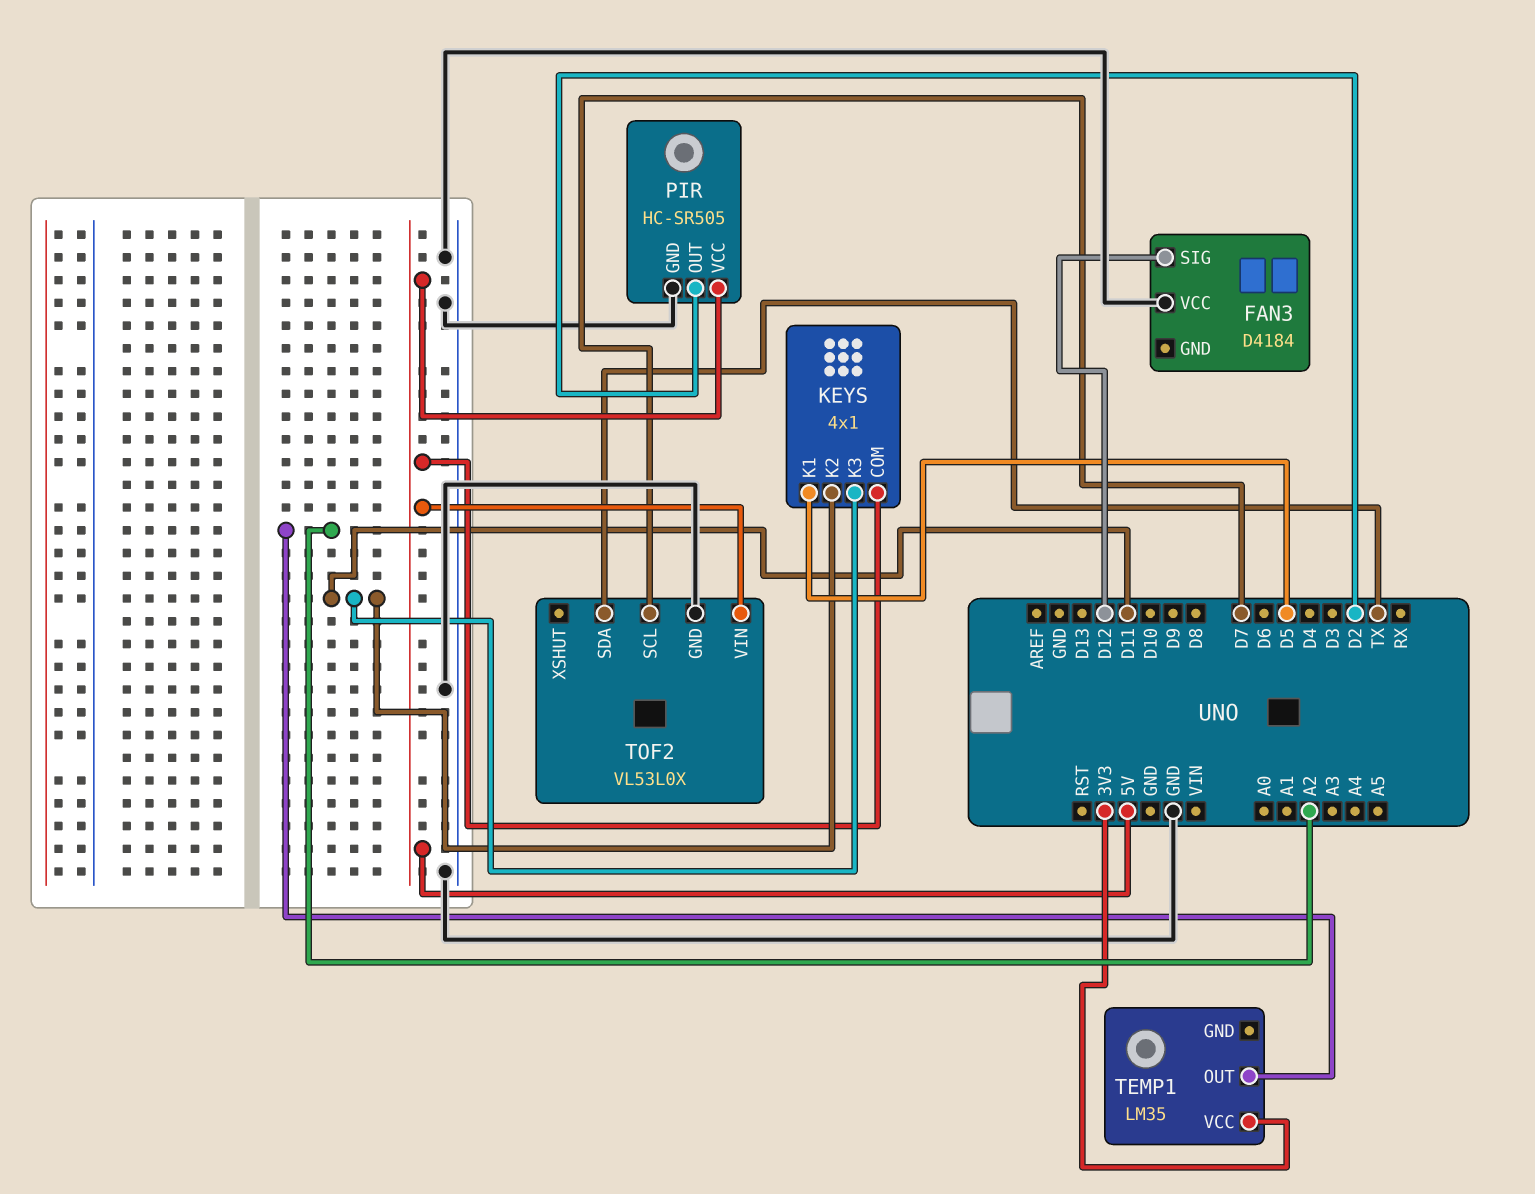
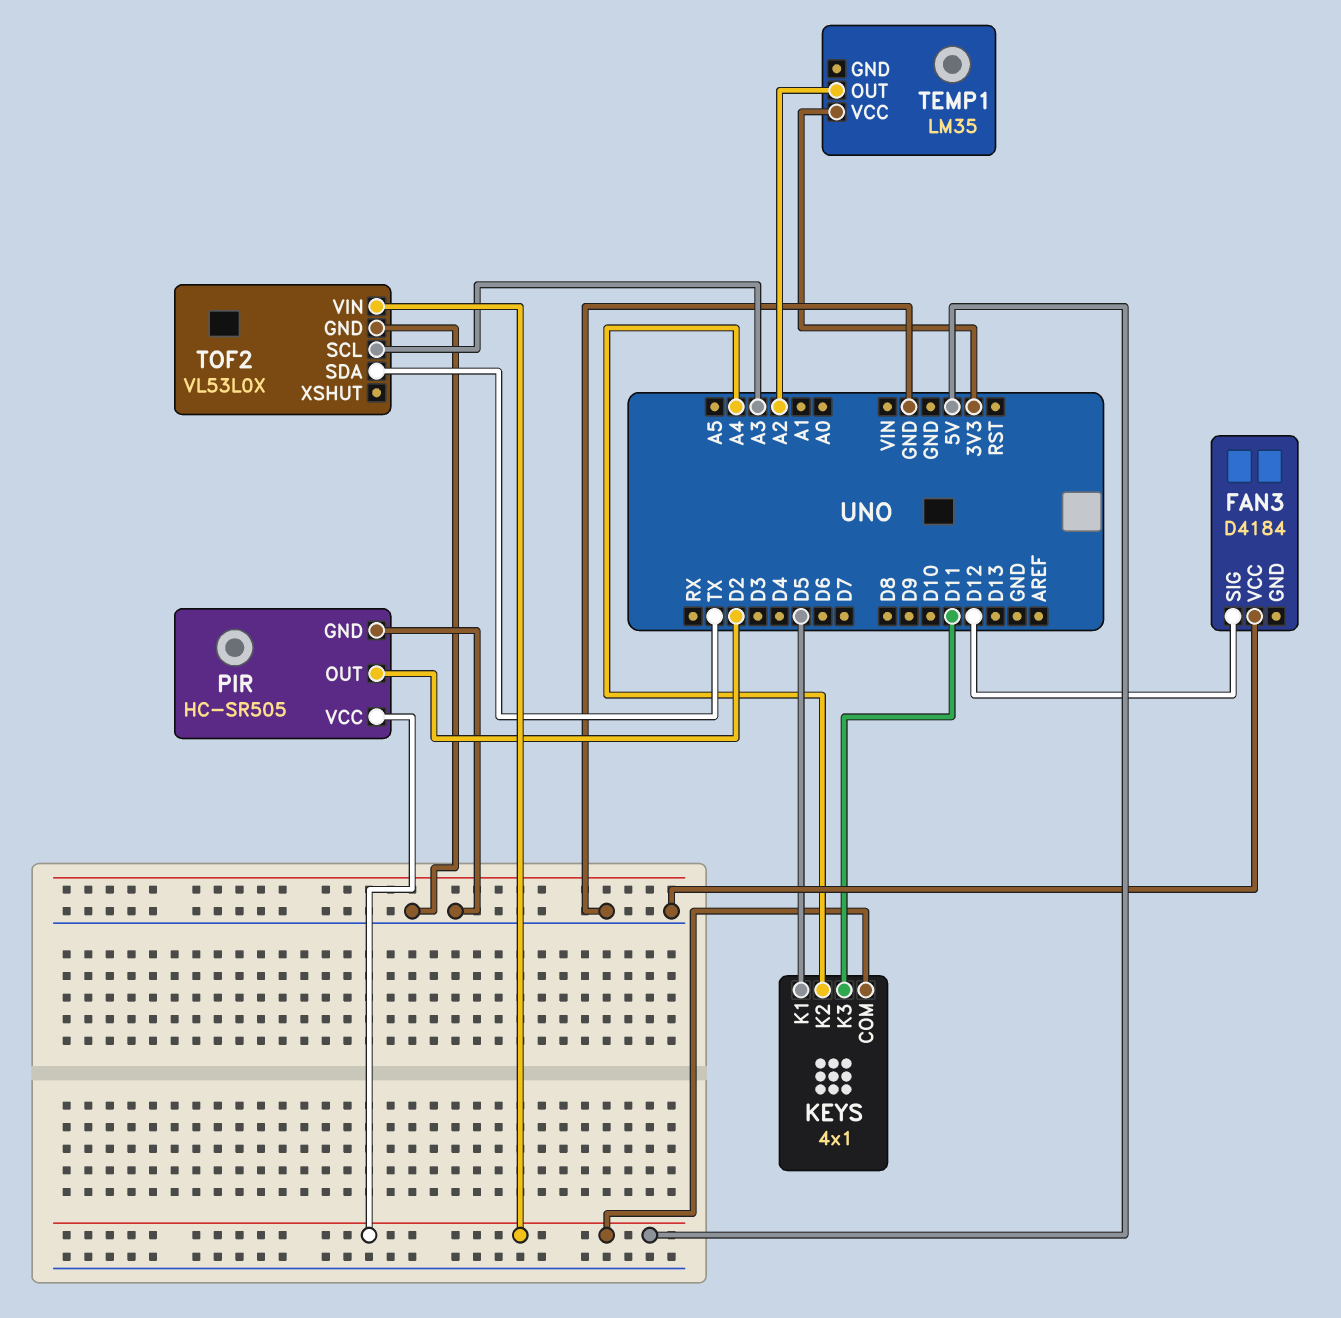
KEYS pin K2: D11 -> A4
TOF2 pin SCL: D7 -> A3

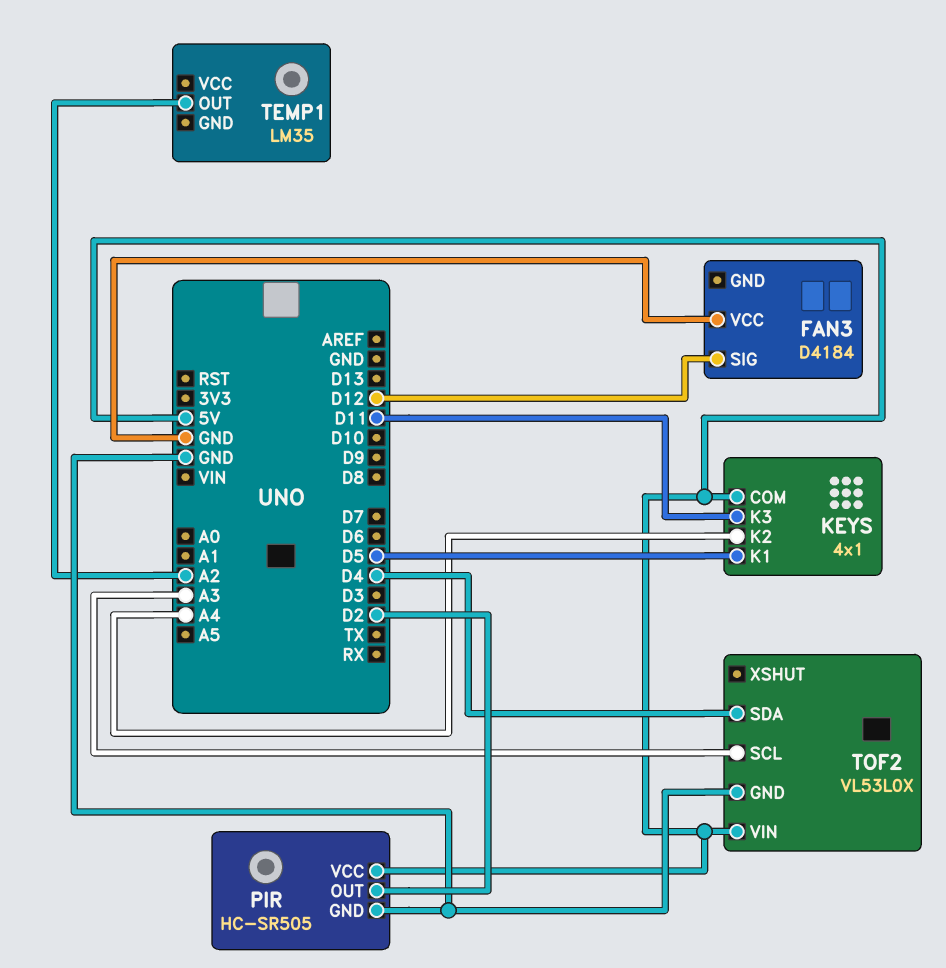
TEMP1 pin VCC: 3V3 -> none
TOF2 pin SDA: TX -> D4

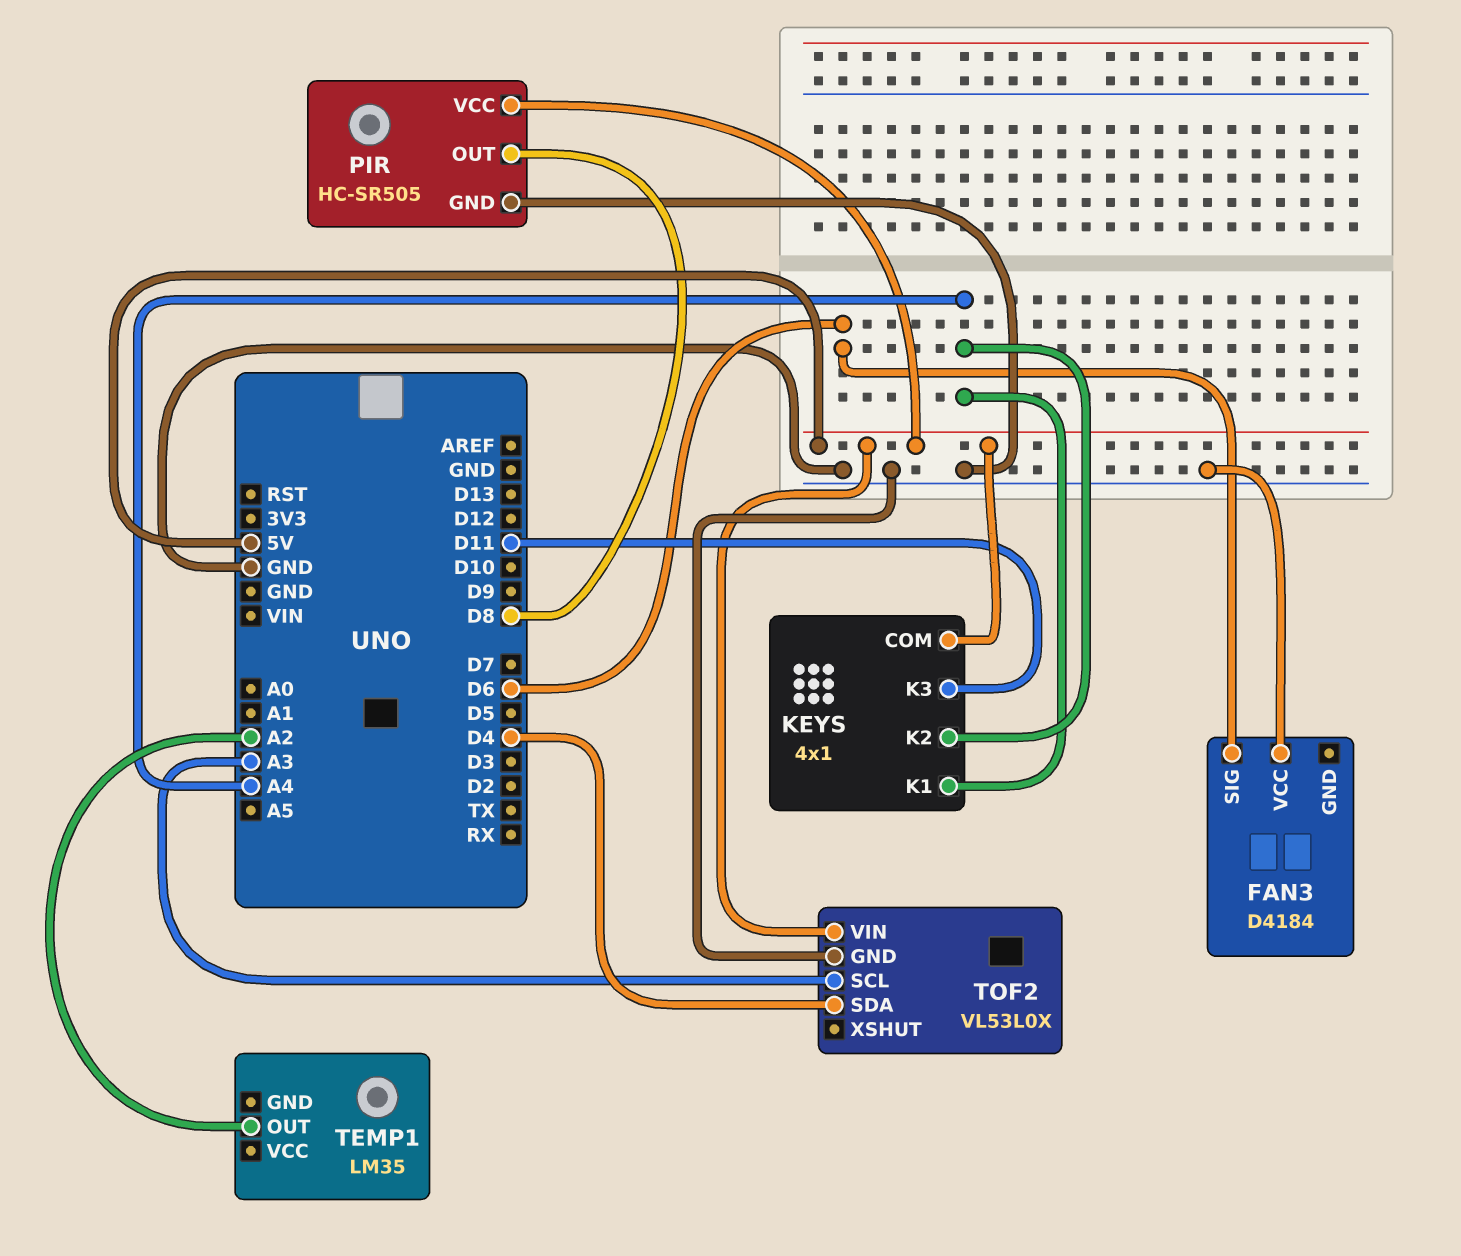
FAN3 pin SIG: D12 -> D6
KEYS pin K1: D5 -> A4
PIR pin OUT: D2 -> D8

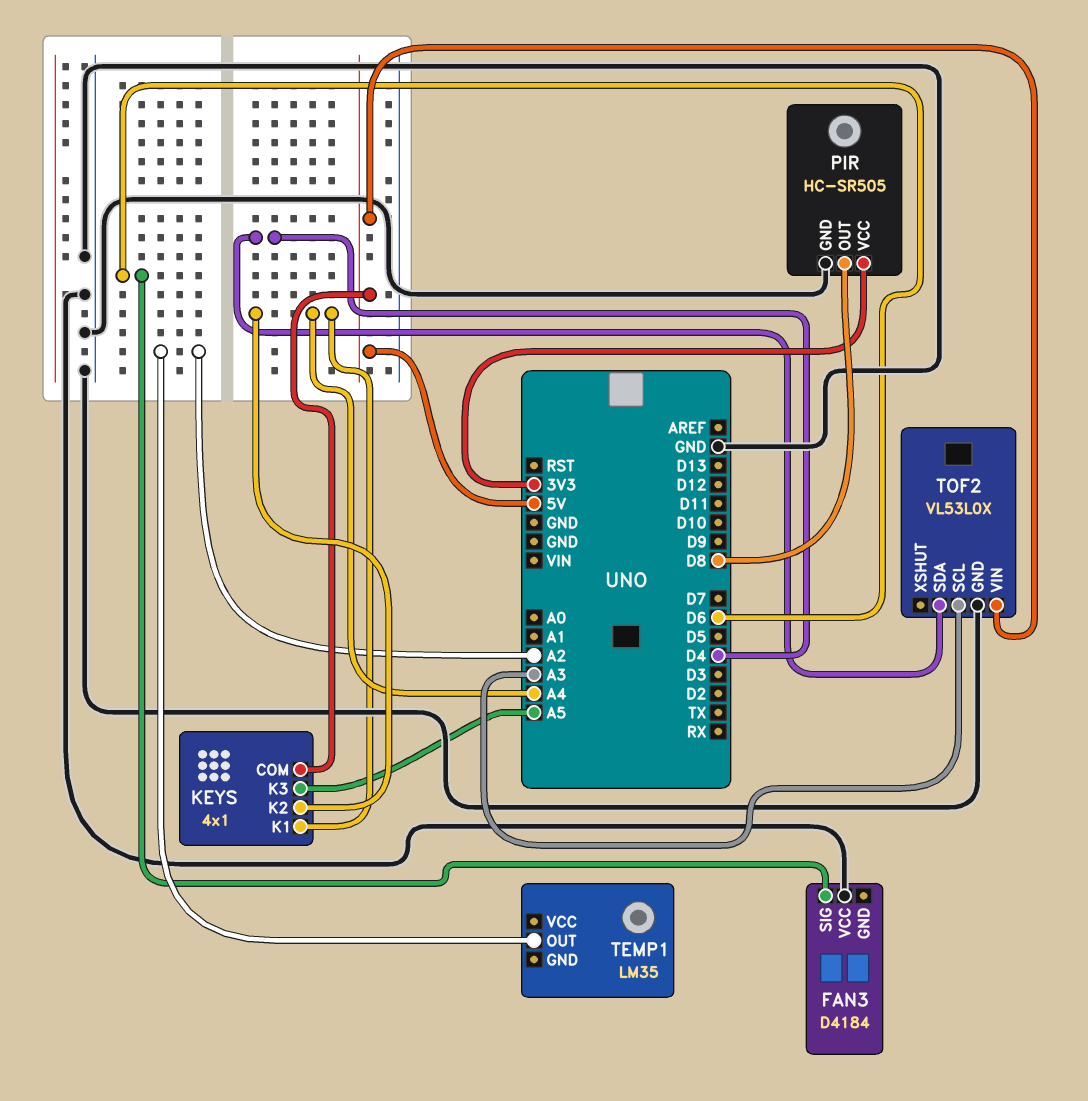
KEYS pin K3: D11 -> A5
PIR pin VCC: 5V -> 3V3

